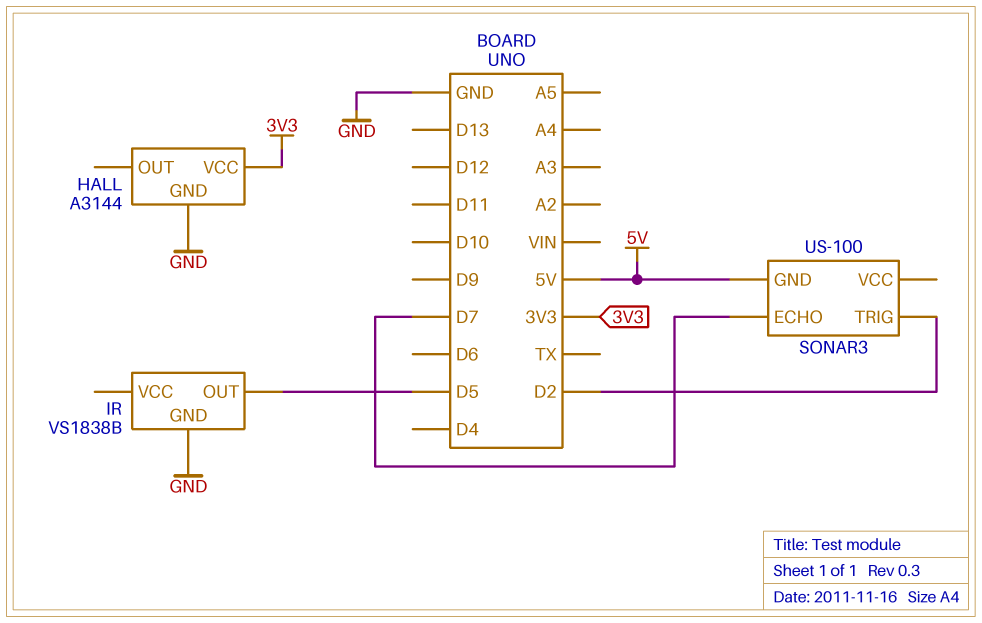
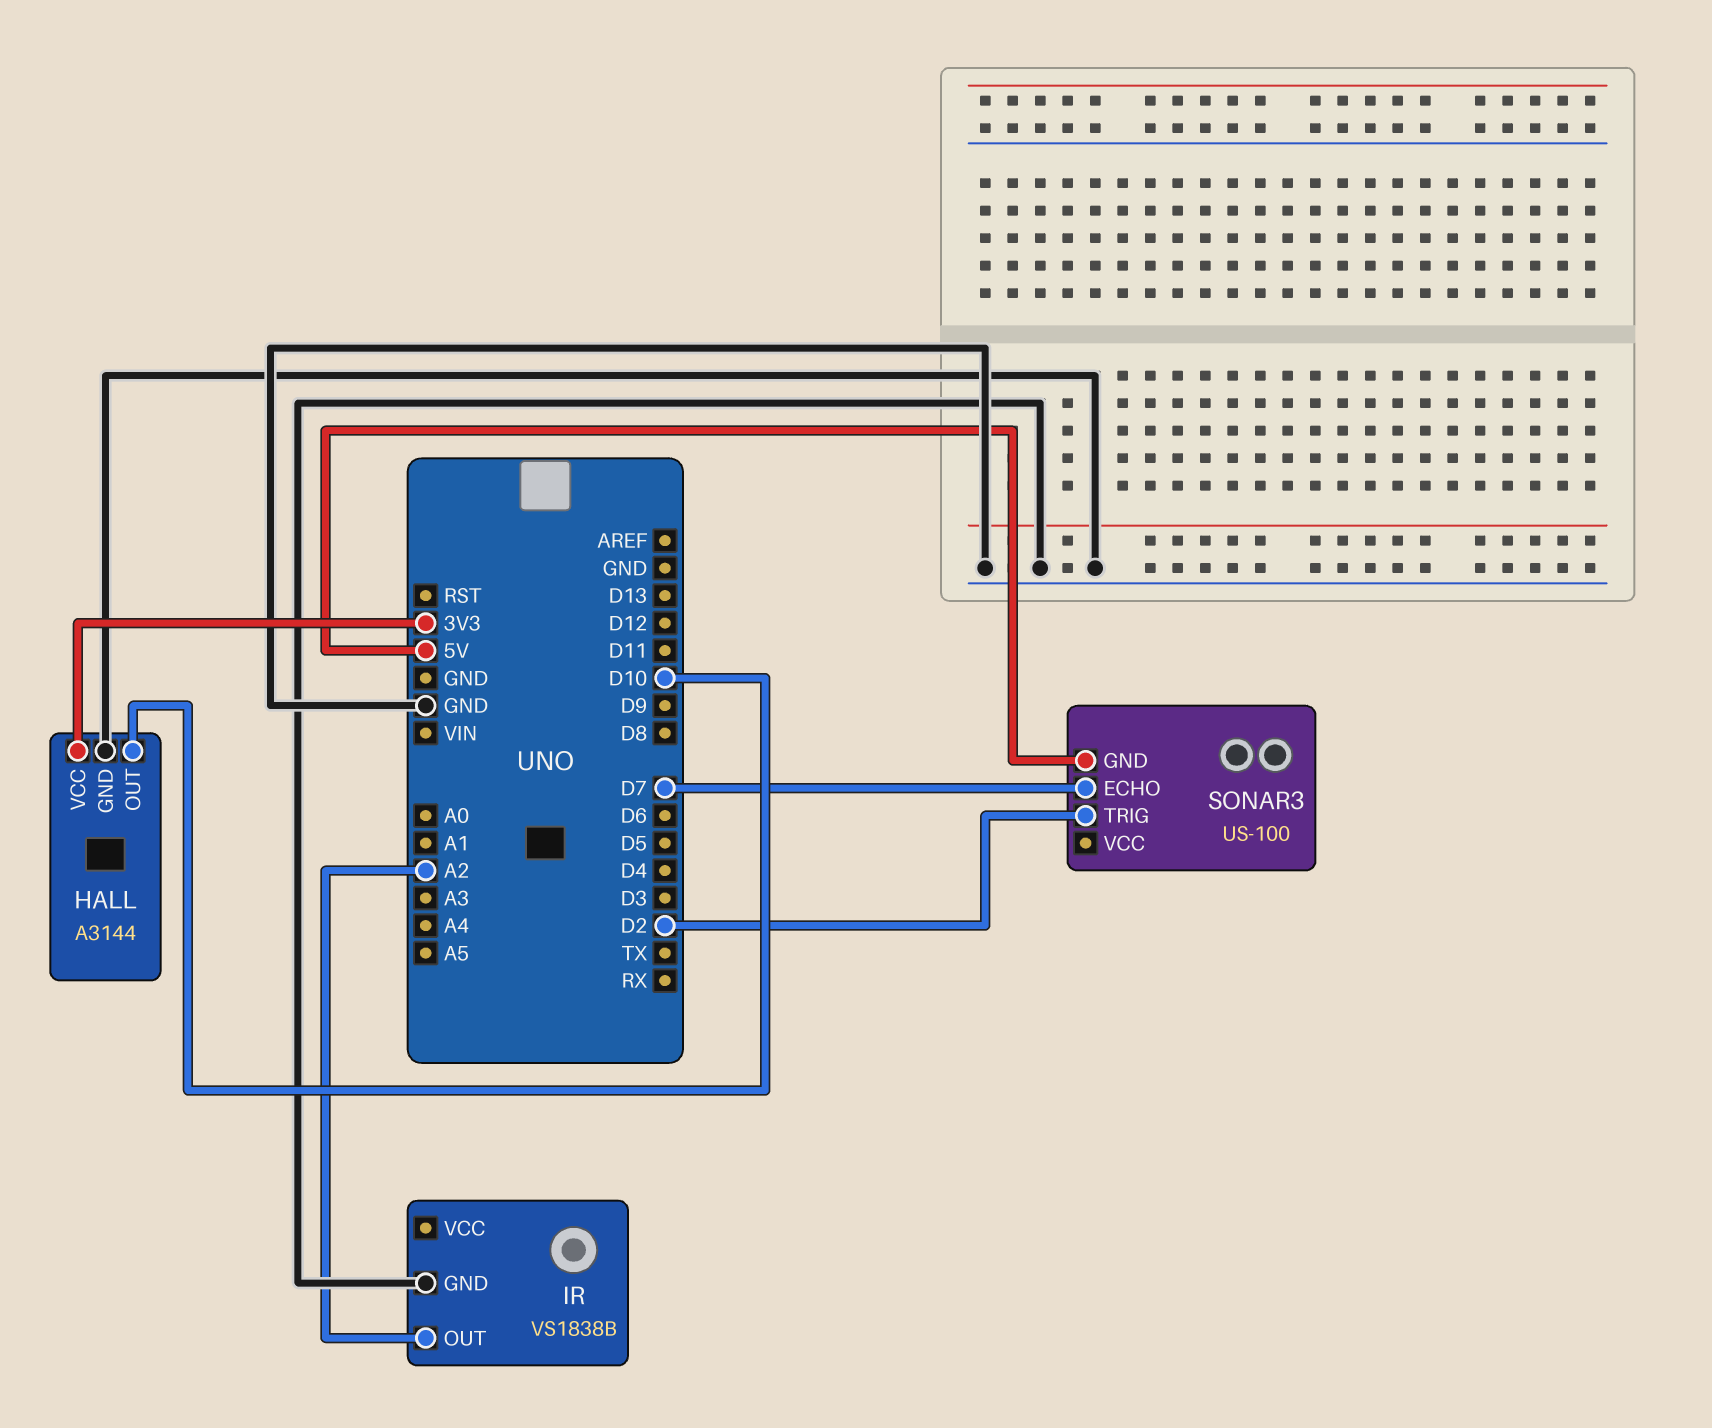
HALL pin OUT: none -> D10
IR pin OUT: D5 -> A2

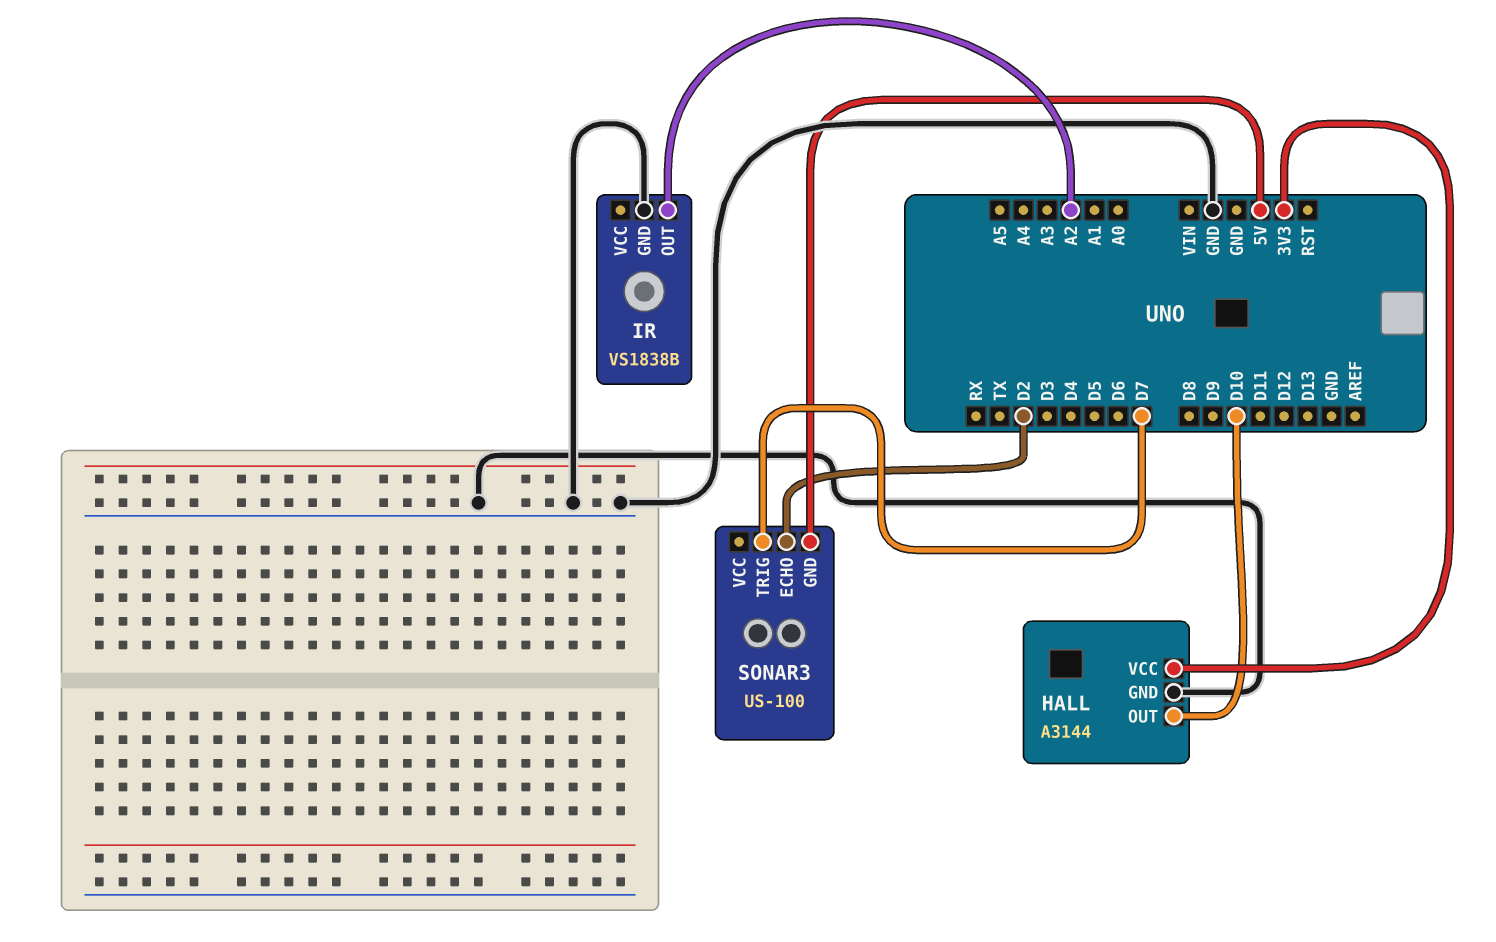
SONAR3 pin ECHO: D7 -> D2
SONAR3 pin TRIG: D2 -> D7

